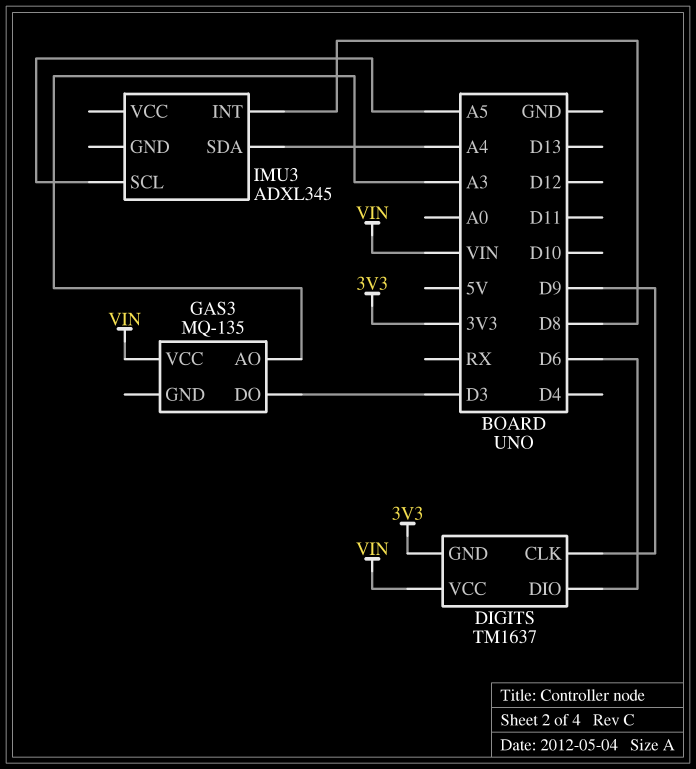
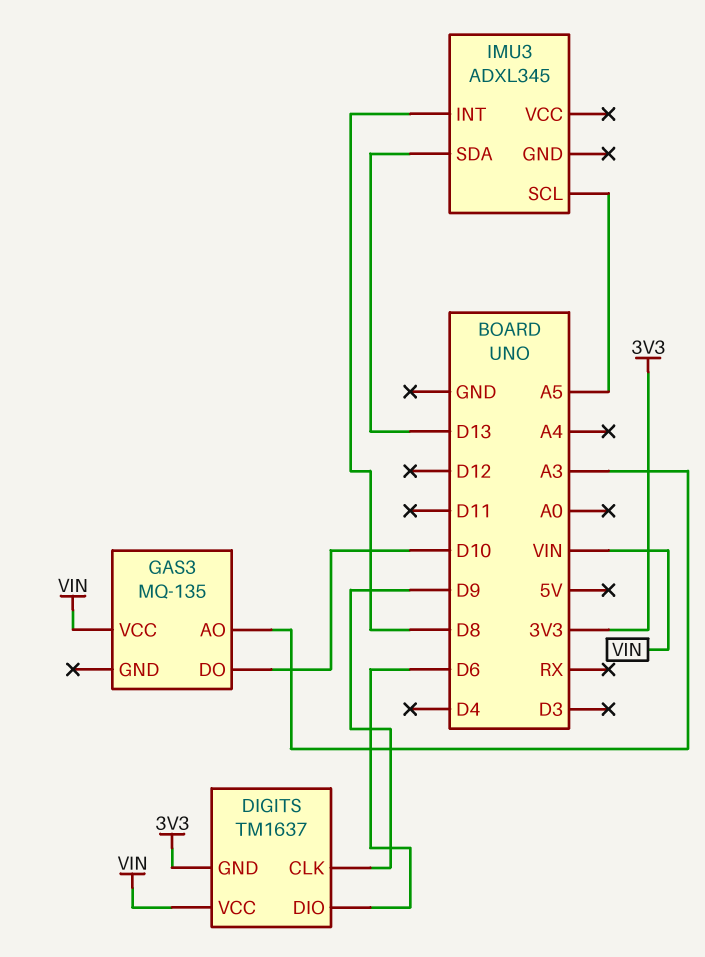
GAS3 pin DO: D3 -> D10
IMU3 pin SDA: A4 -> D13

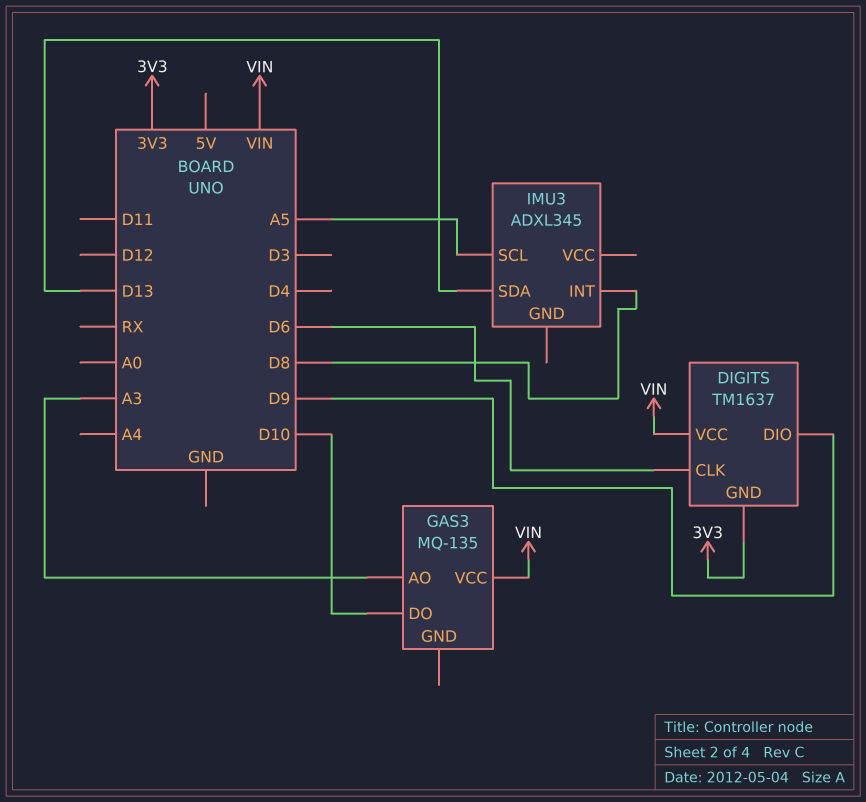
DIGITS pin CLK: D9 -> D6
DIGITS pin DIO: D6 -> D9

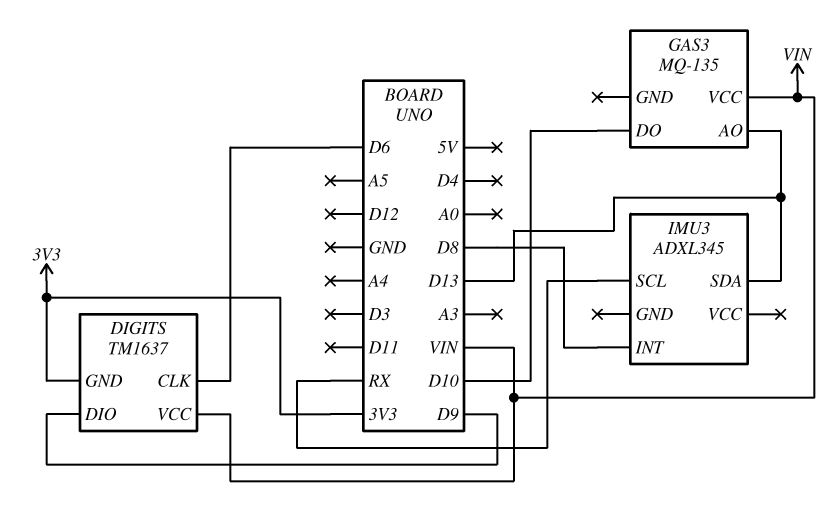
GAS3 pin AO: A3 -> D13
IMU3 pin SCL: A5 -> RX

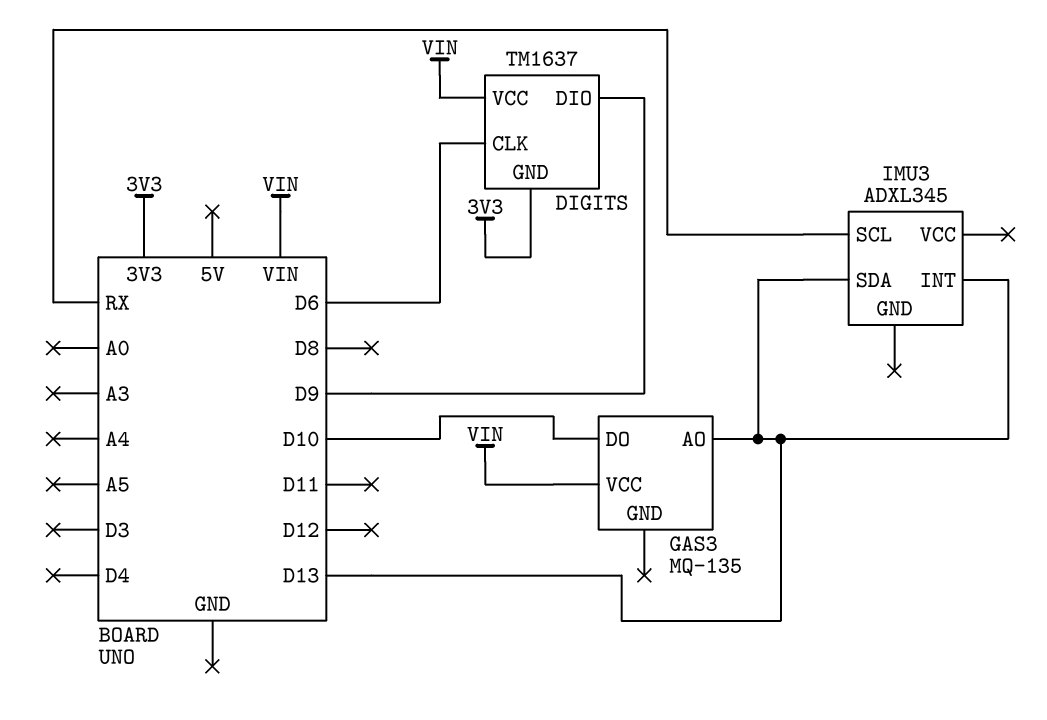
IMU3 pin INT: D8 -> D13

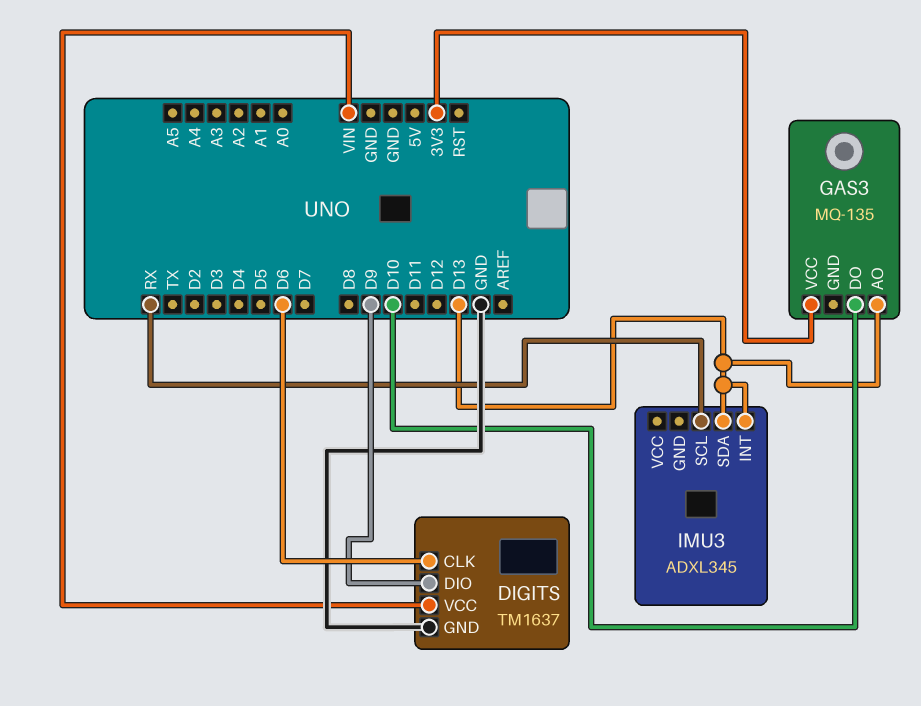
DIGITS pin GND: 3V3 -> GND
GAS3 pin VCC: VIN -> 3V3

